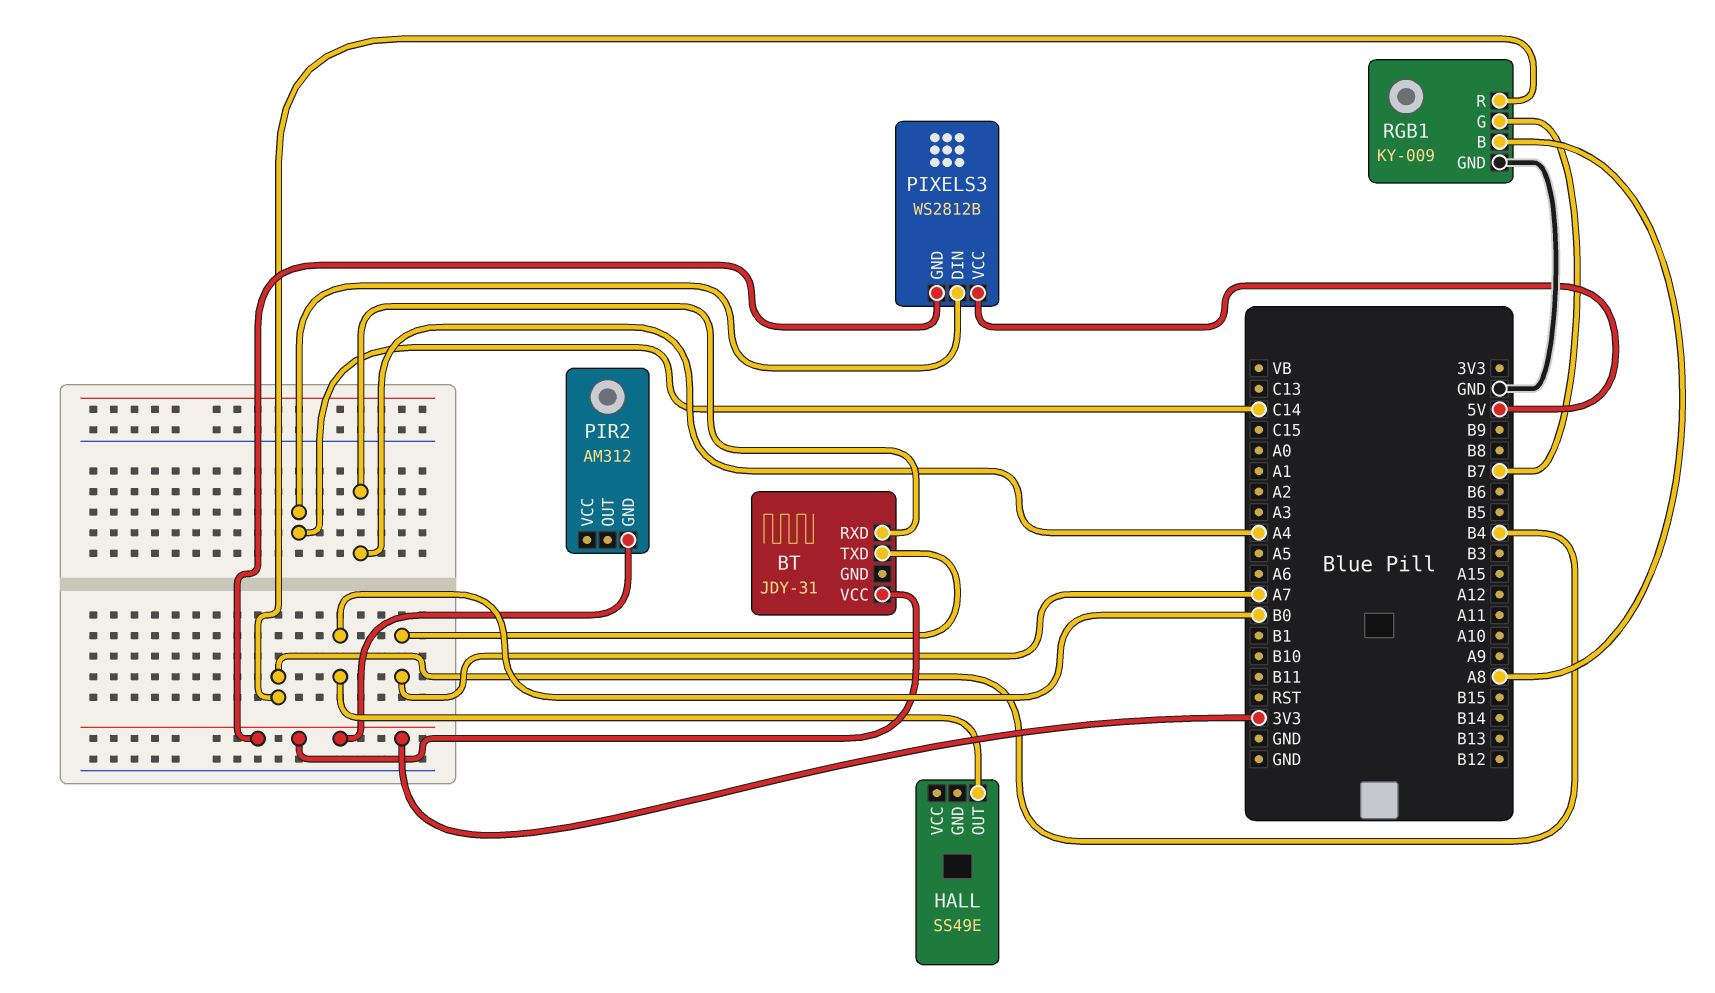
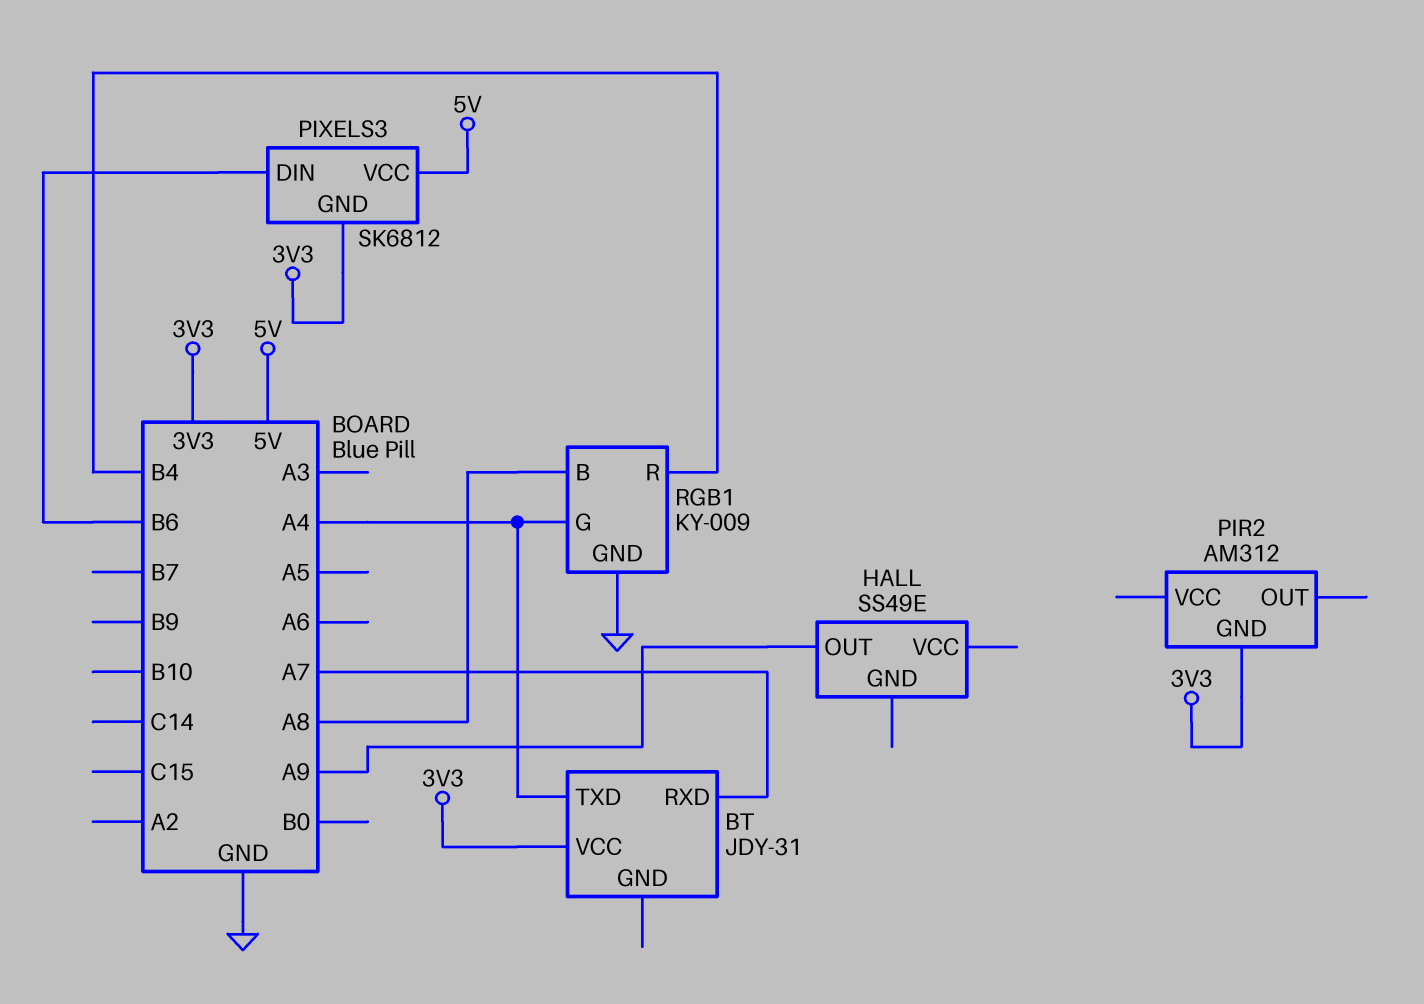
BT pin RXD: A4 -> A7
BT pin TXD: A7 -> A4
HALL pin OUT: B0 -> A9
PIXELS3: WS2812B -> SK6812
PIXELS3 pin DIN: C14 -> B6
RGB1 pin G: B7 -> A4

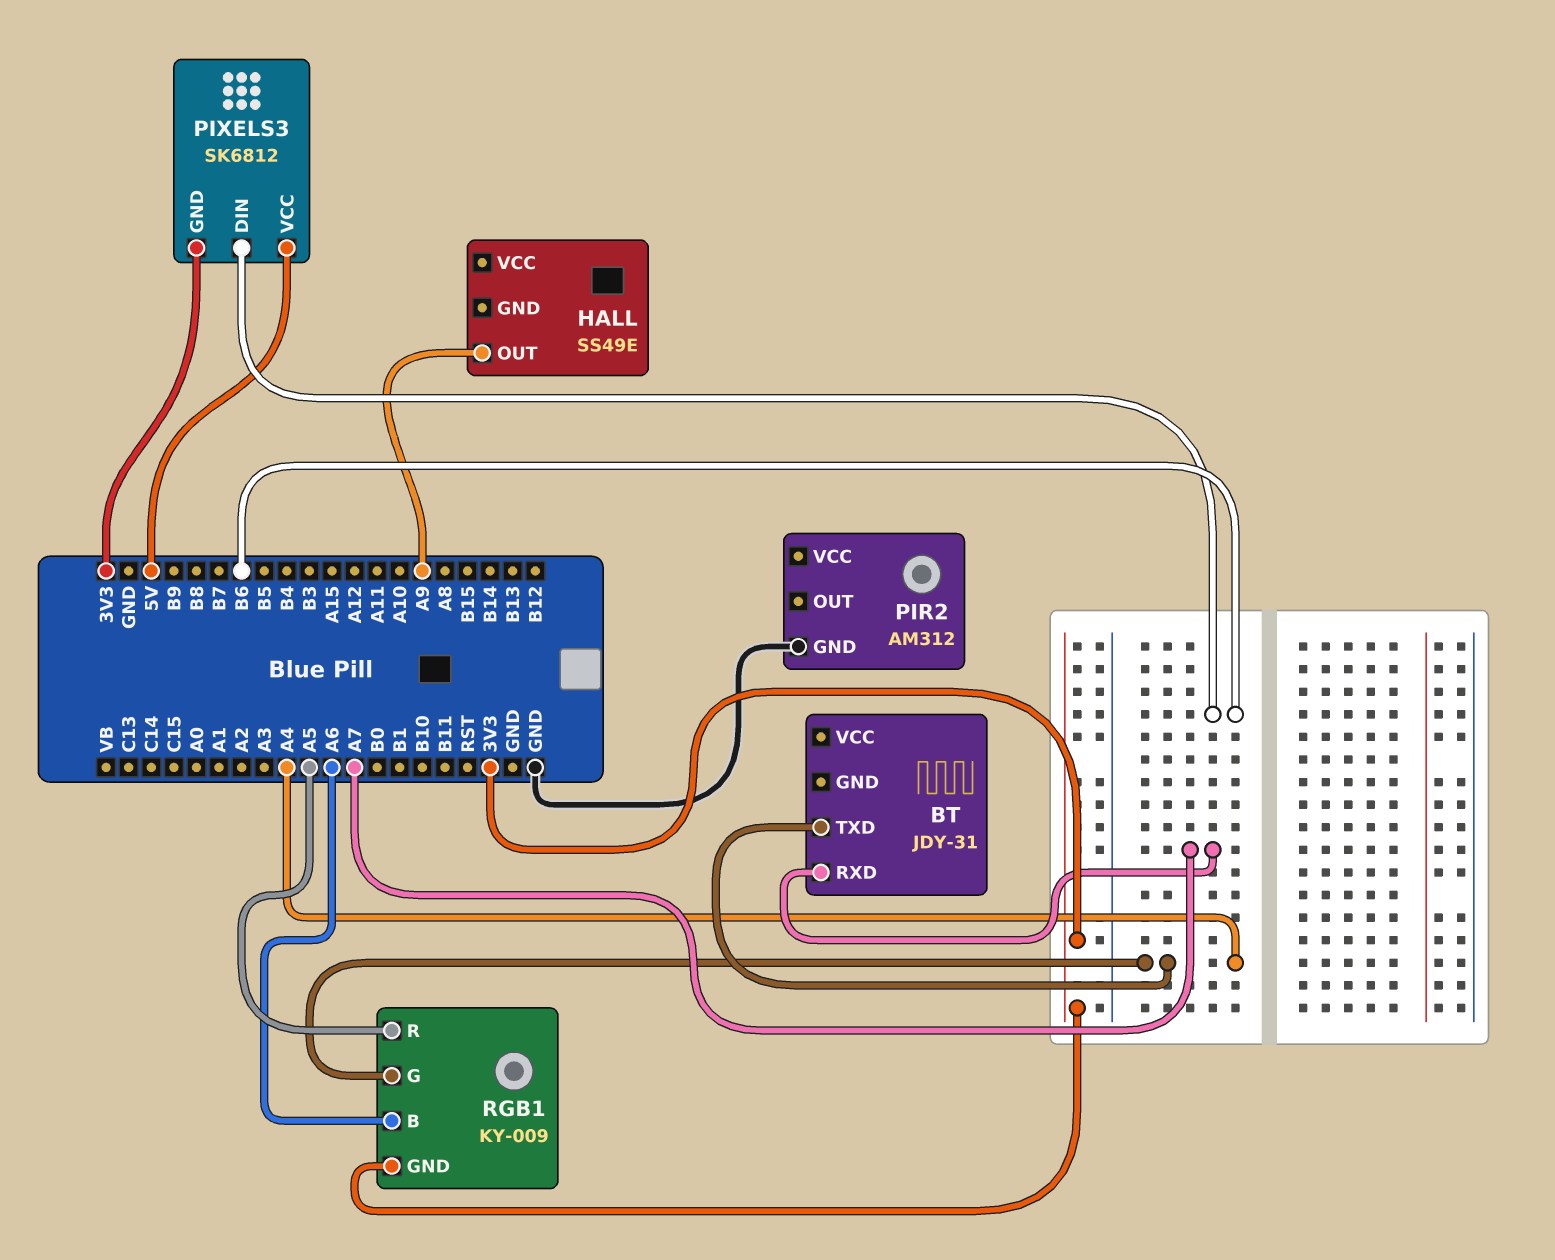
BT pin VCC: 3V3 -> none
PIR2 pin GND: 3V3 -> GND
RGB1 pin B: A8 -> A6
RGB1 pin GND: GND -> 3V3
RGB1 pin R: B4 -> A5

